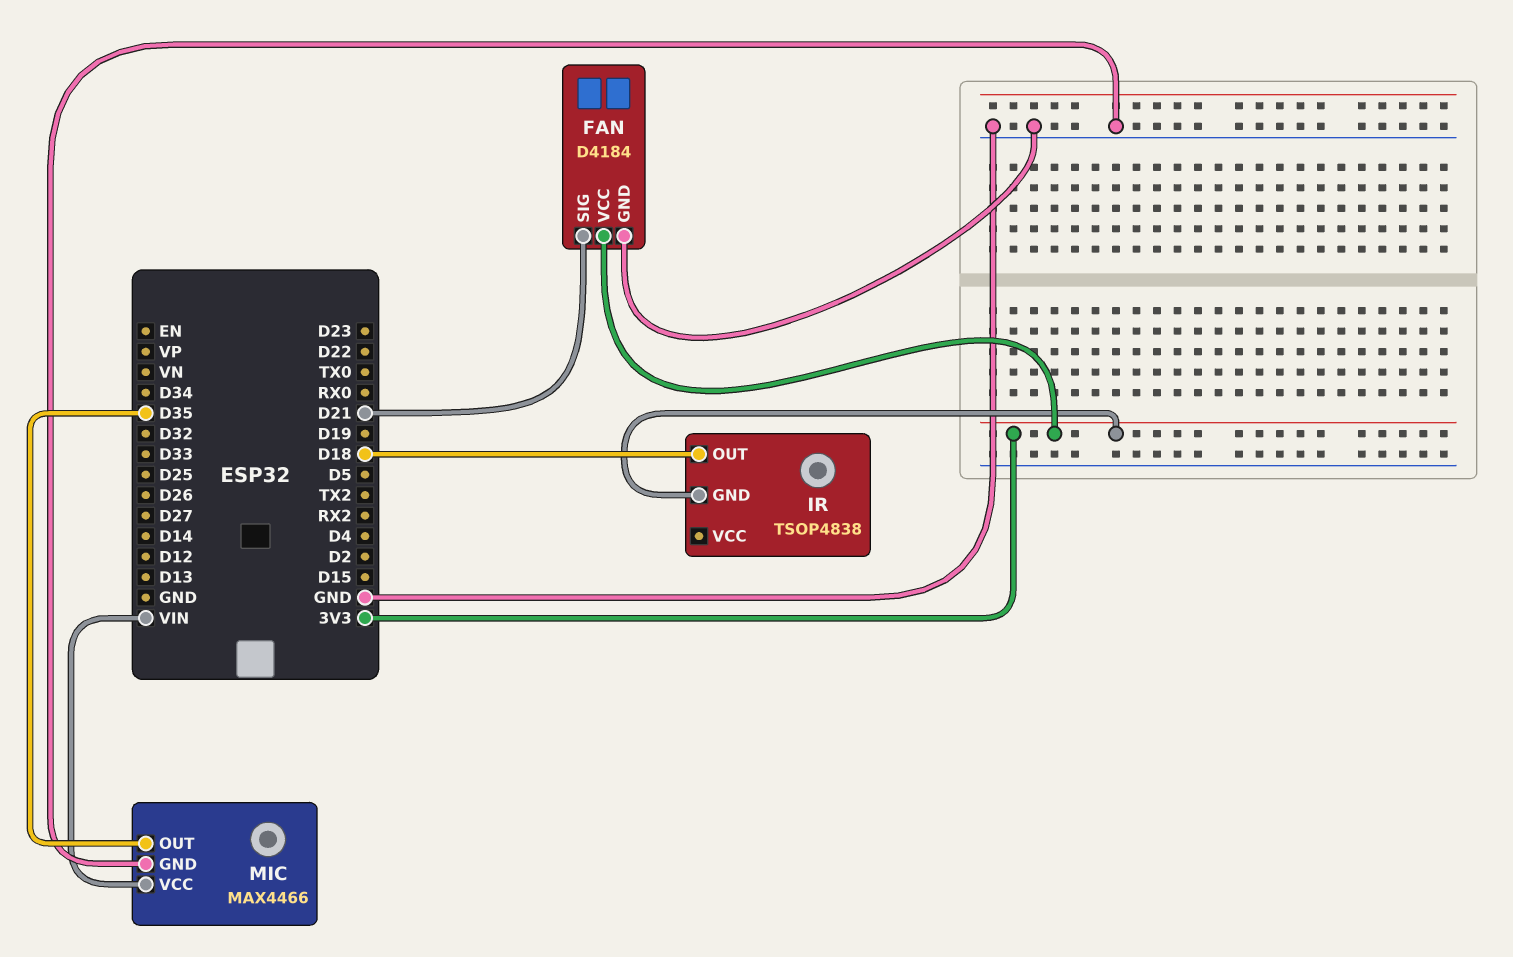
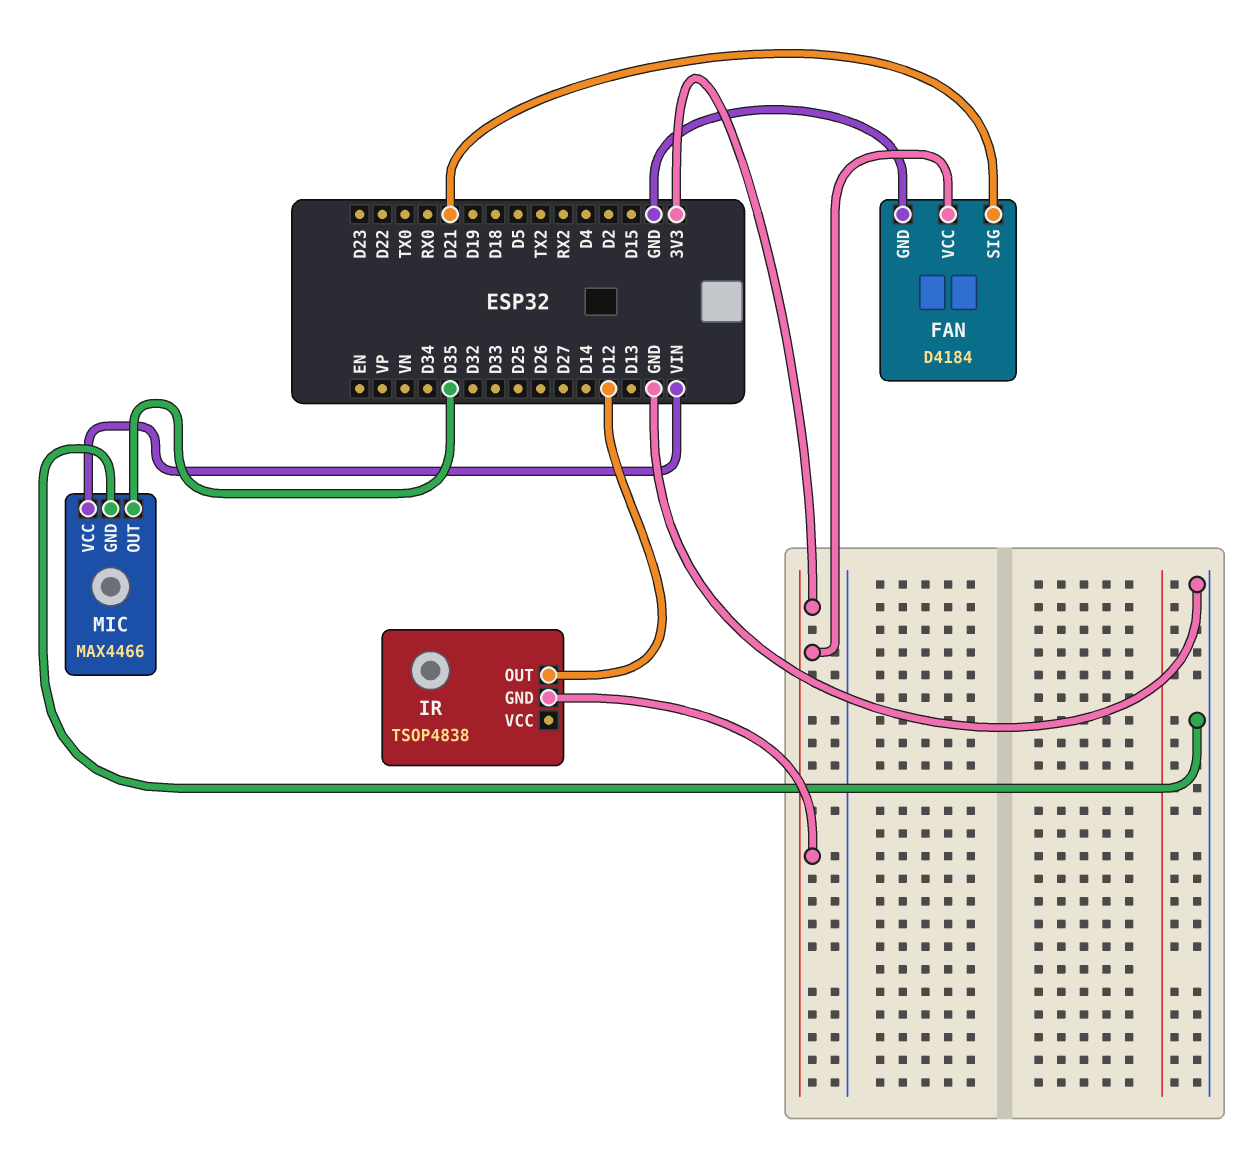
IR pin OUT: D18 -> D12

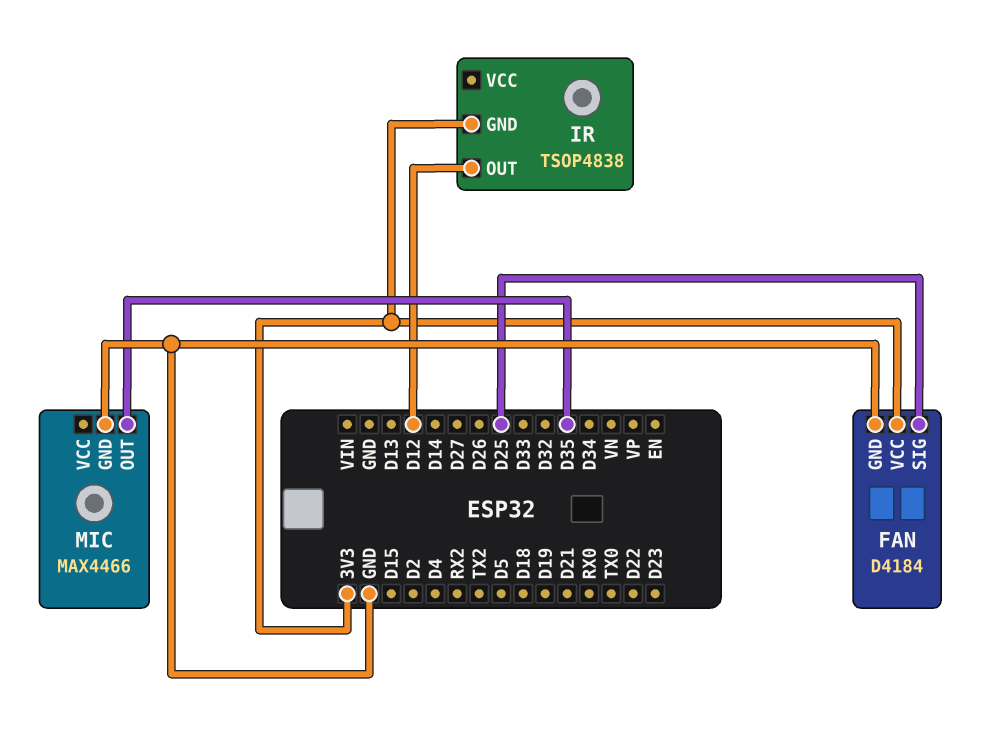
FAN pin SIG: D21 -> D25
MIC pin VCC: VIN -> none

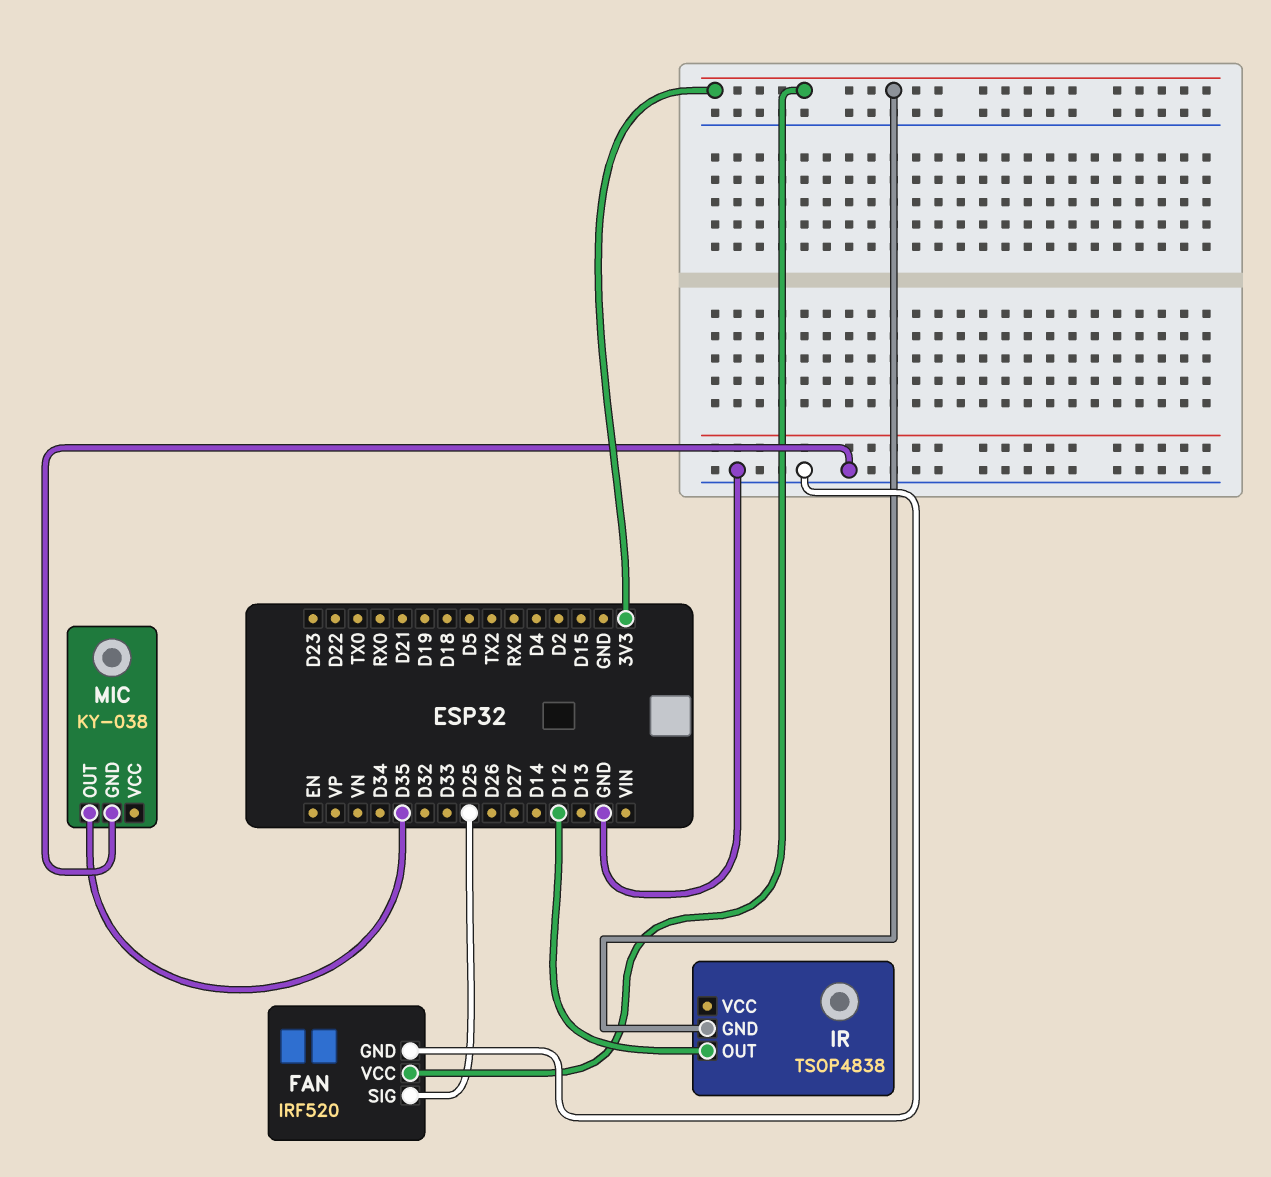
FAN: D4184 -> IRF520
MIC: MAX4466 -> KY-038

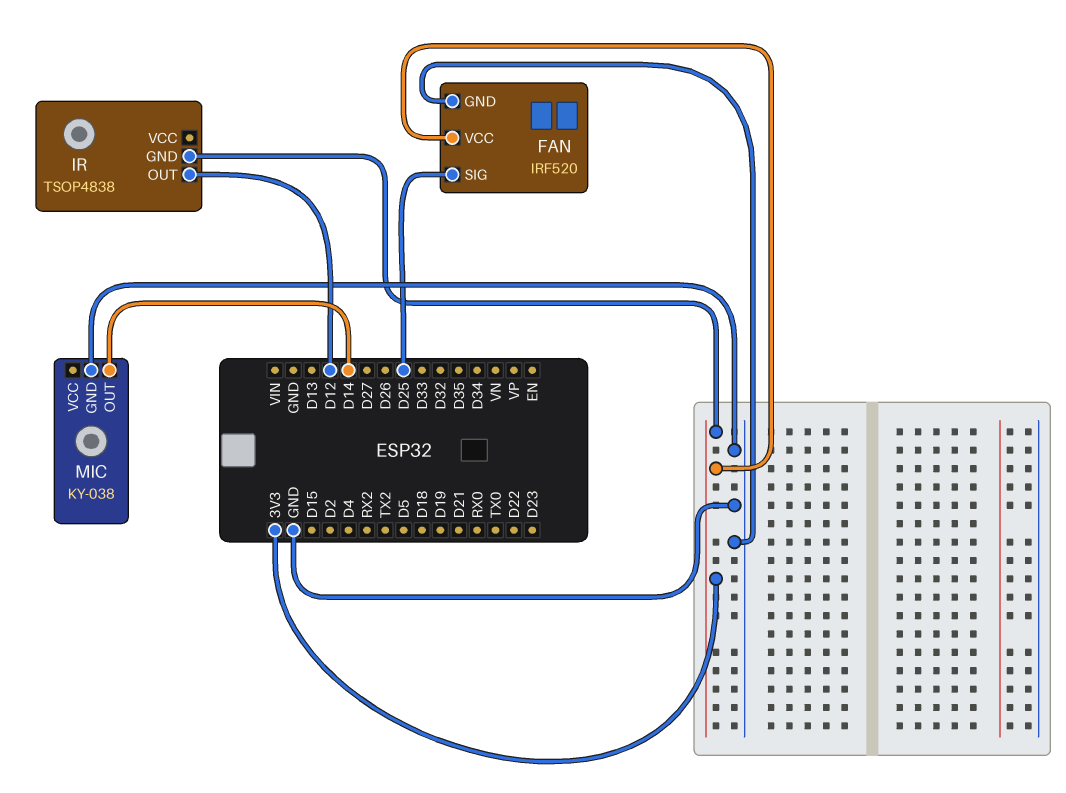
MIC pin OUT: D35 -> D14

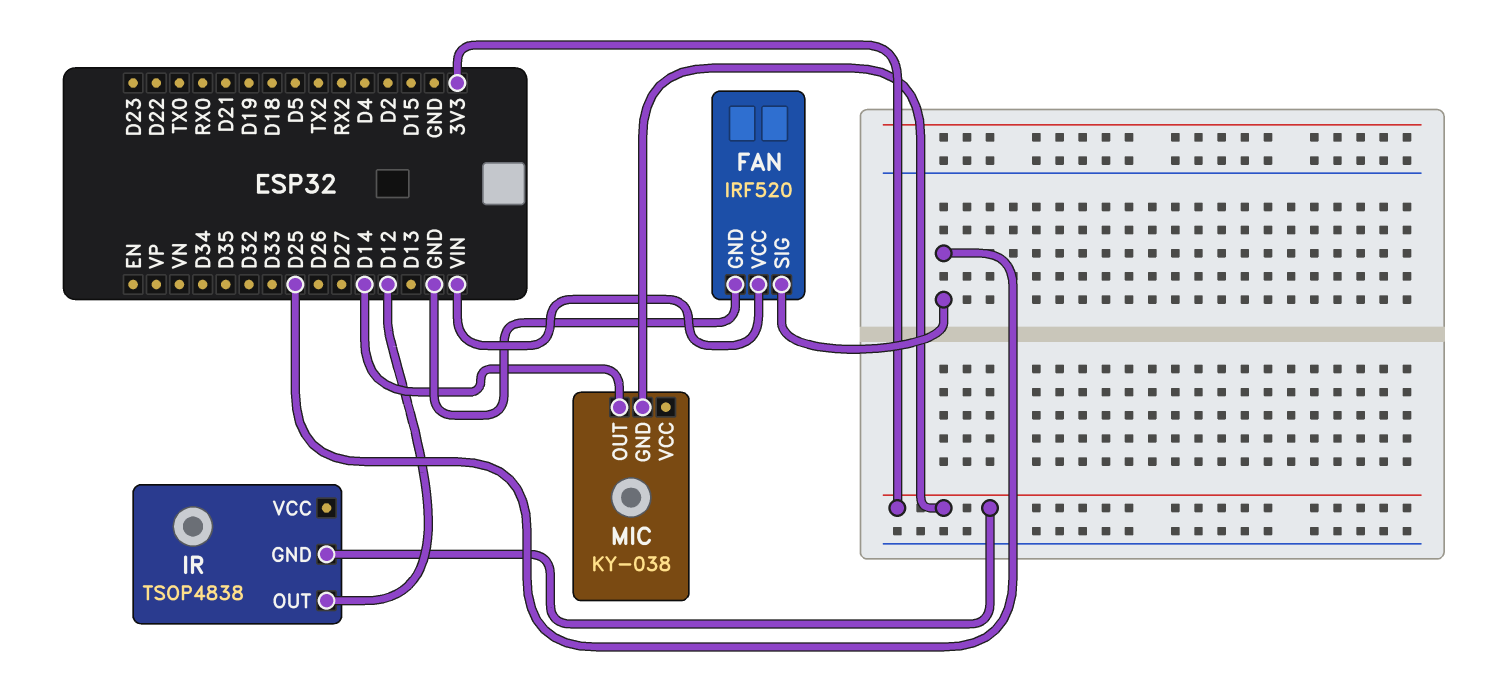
FAN pin VCC: 3V3 -> VIN
MIC pin GND: GND -> 3V3

